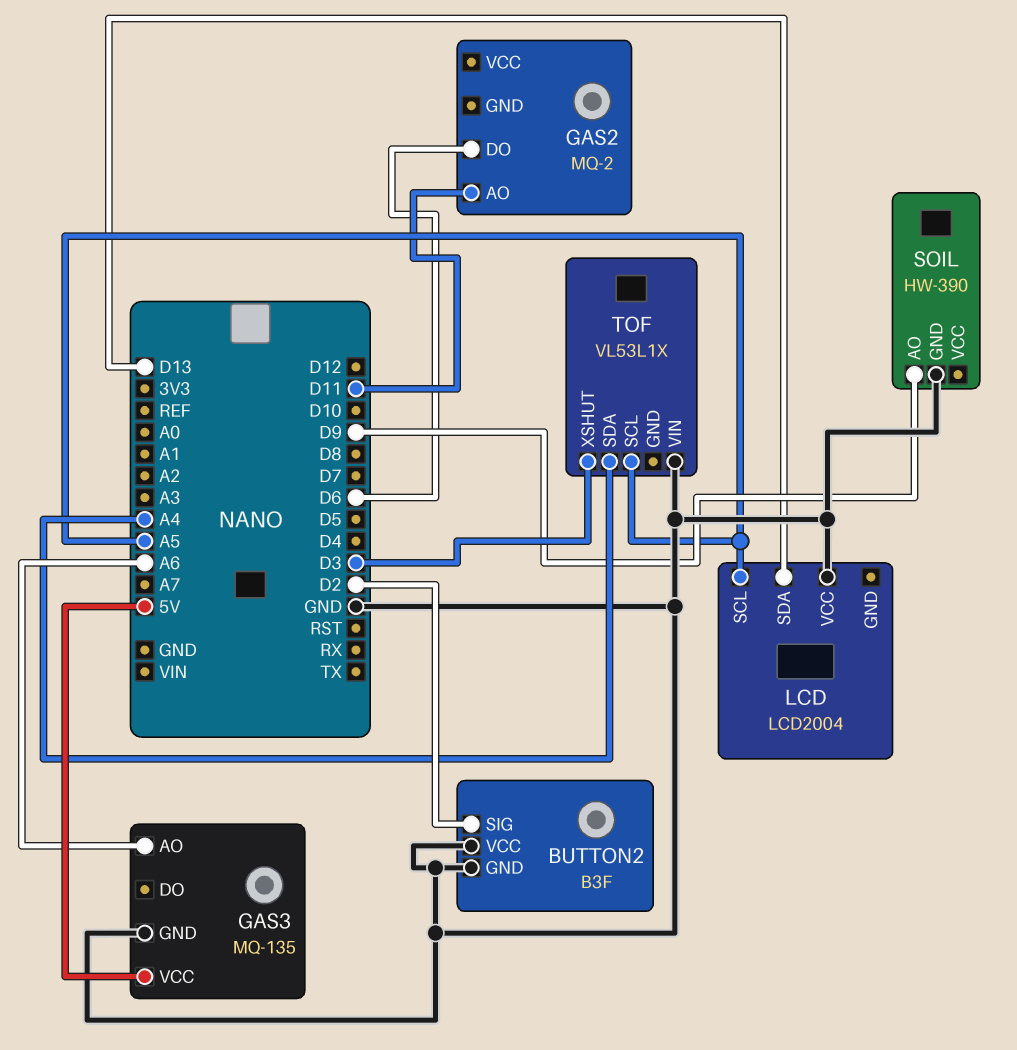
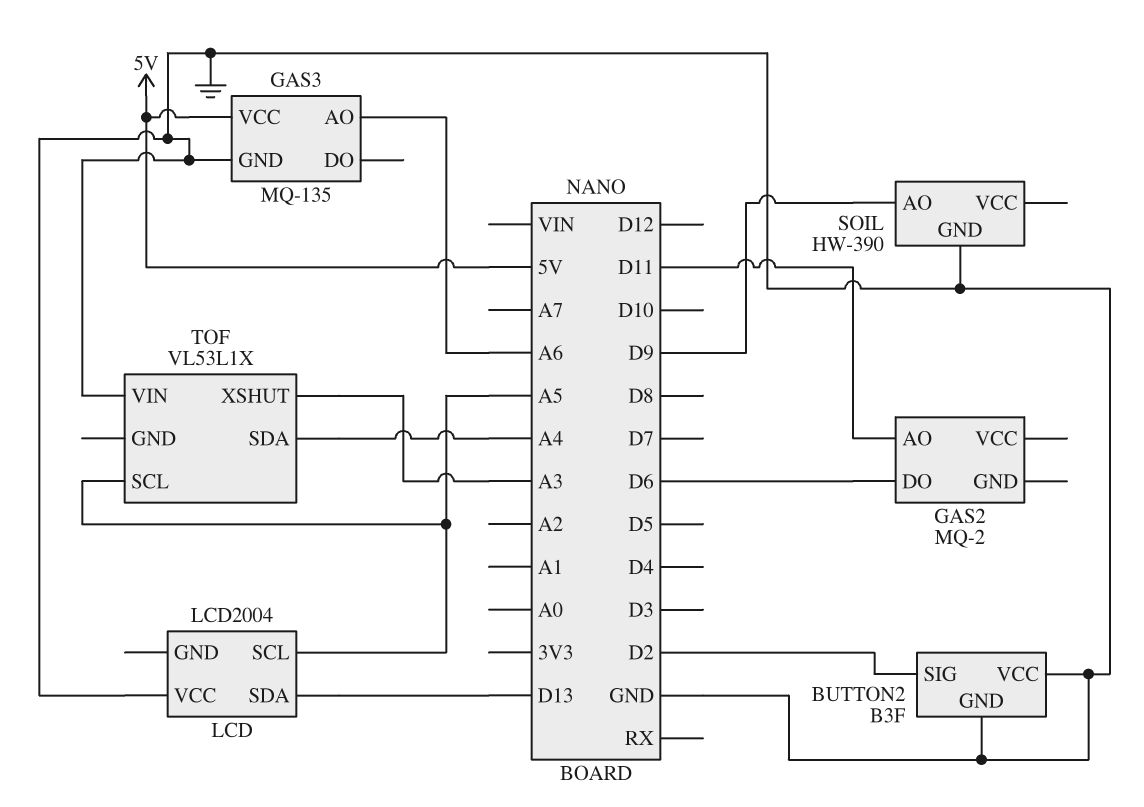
TOF pin XSHUT: D3 -> A3

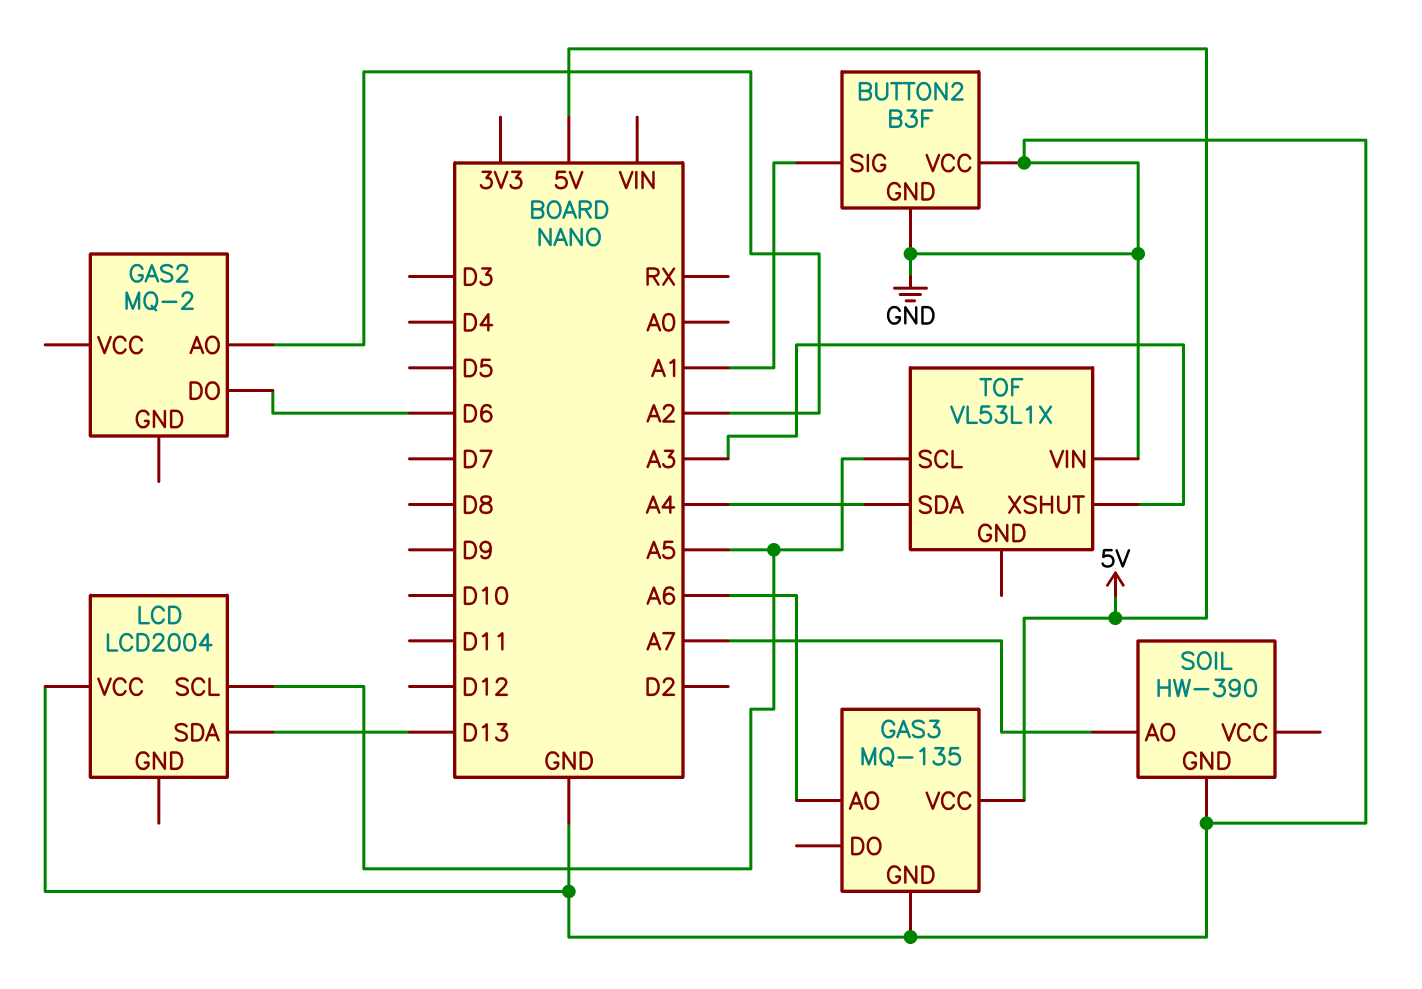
BUTTON2 pin SIG: D2 -> A1
GAS2 pin AO: D11 -> A2
SOIL pin AO: D9 -> A7

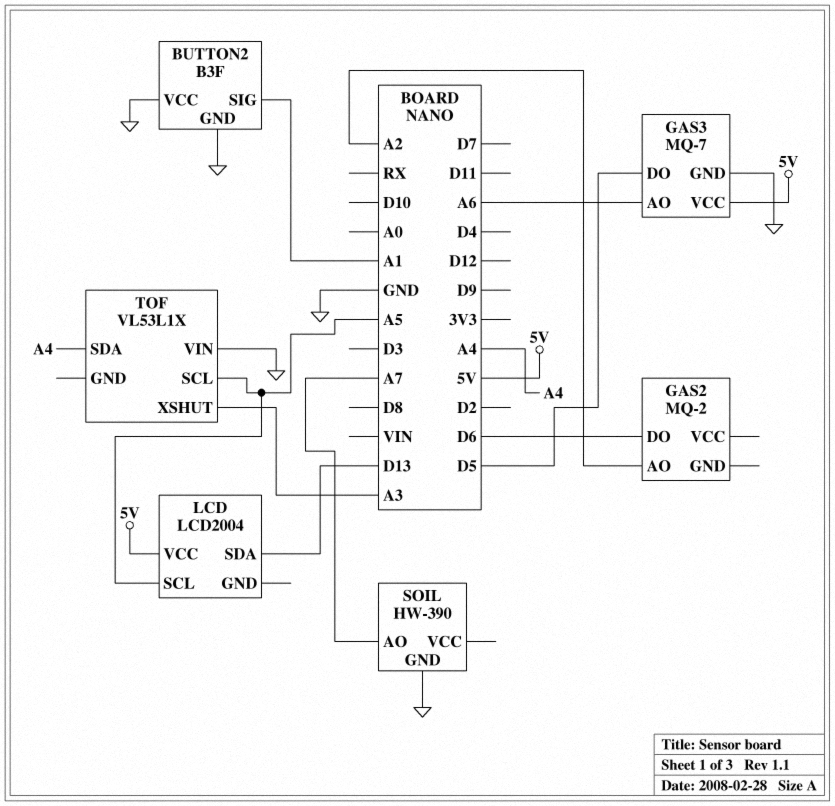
GAS3: MQ-135 -> MQ-7
GAS3 pin DO: none -> D5
LCD pin VCC: GND -> 5V

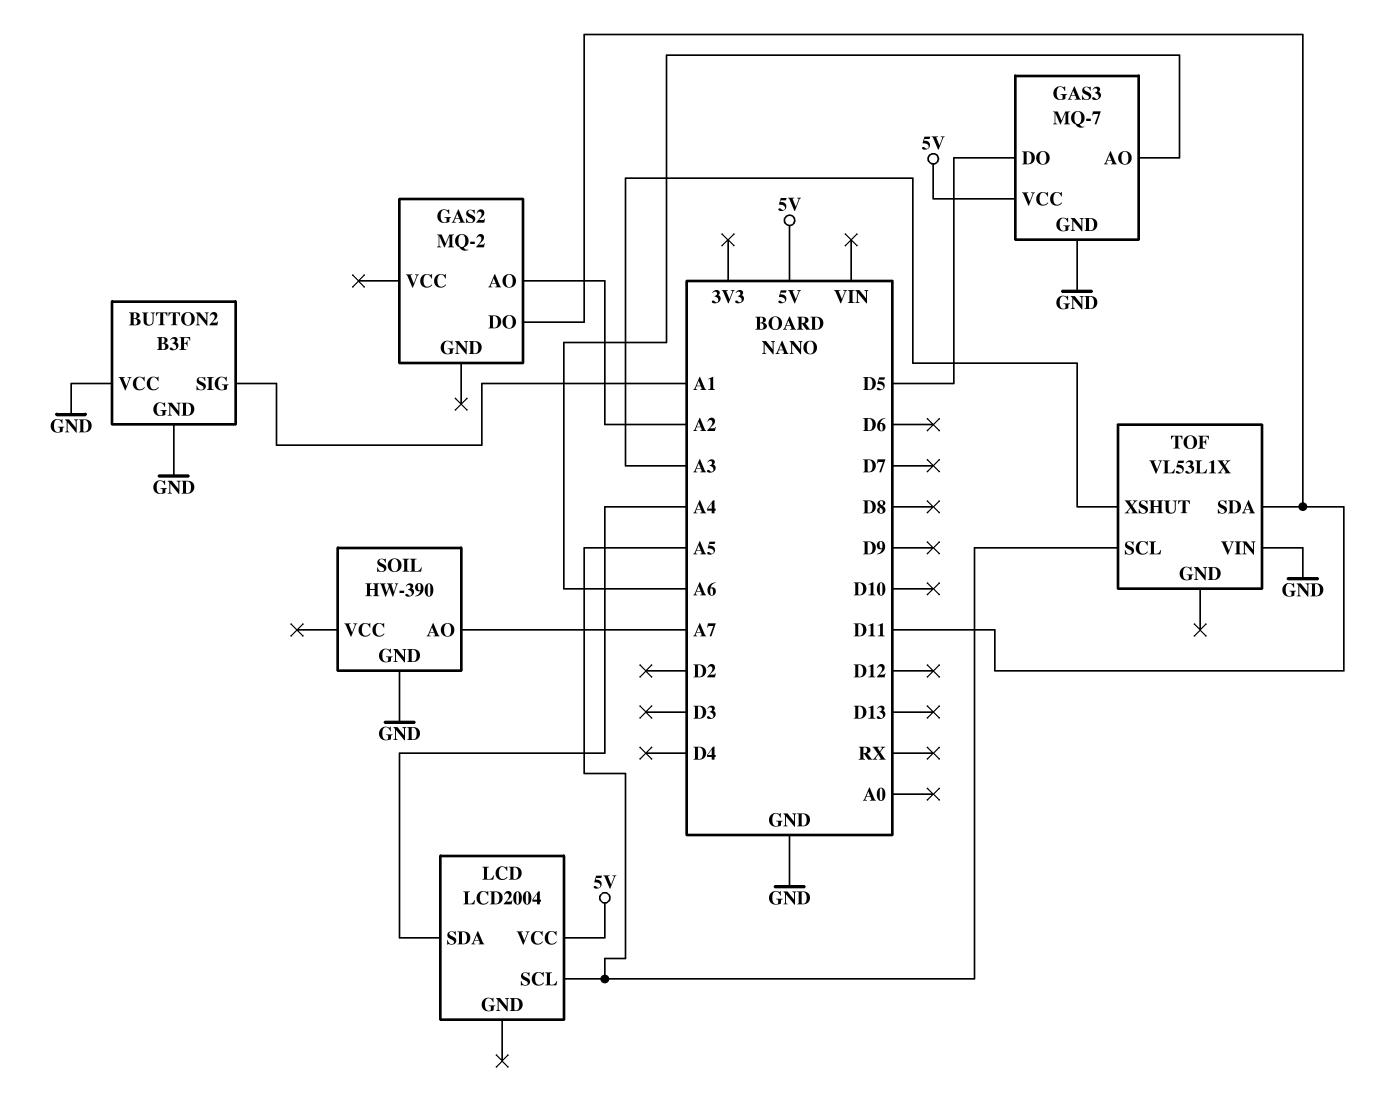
GAS2 pin DO: D6 -> D11
LCD pin SDA: D13 -> A4
TOF pin SDA: A4 -> D11

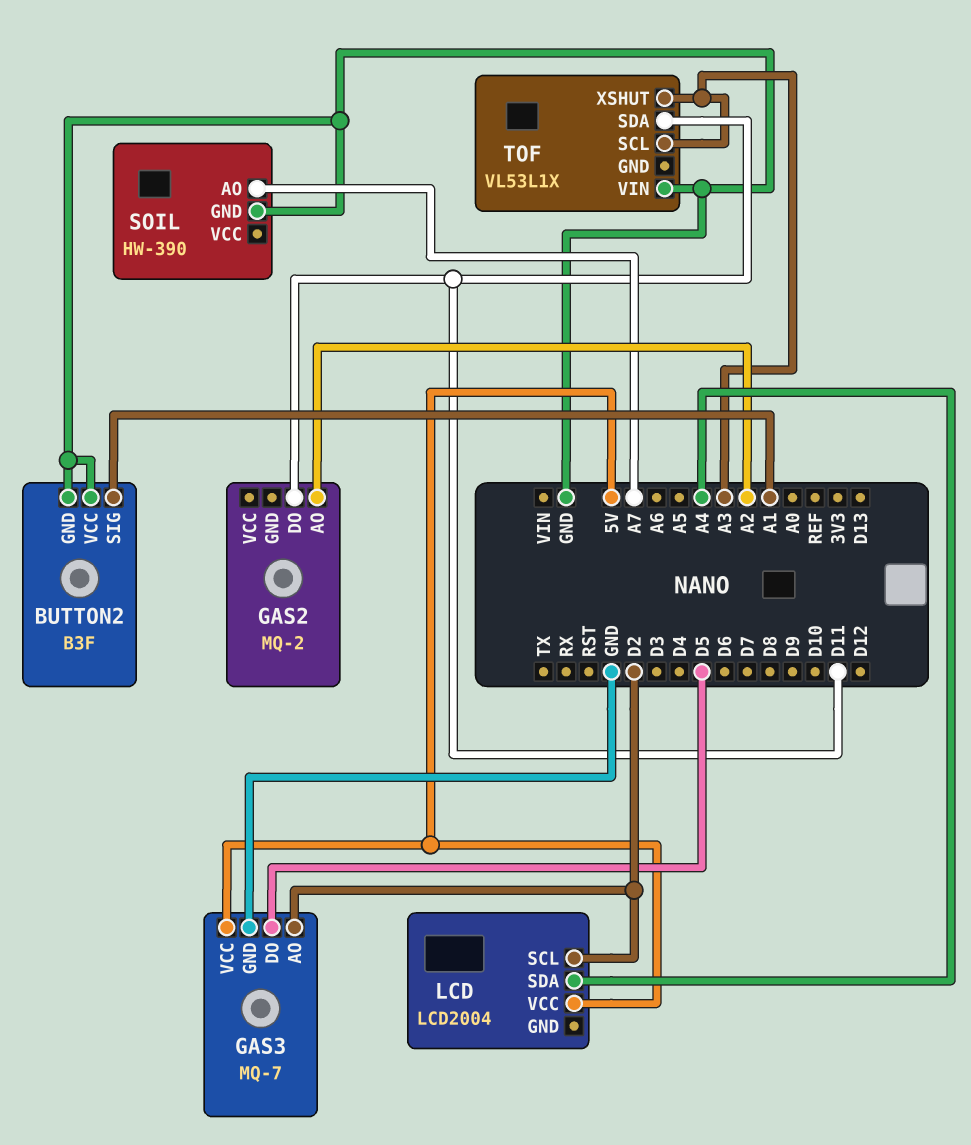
GAS3 pin AO: A6 -> D2
LCD pin SCL: A5 -> D2
TOF pin SCL: A5 -> A3

